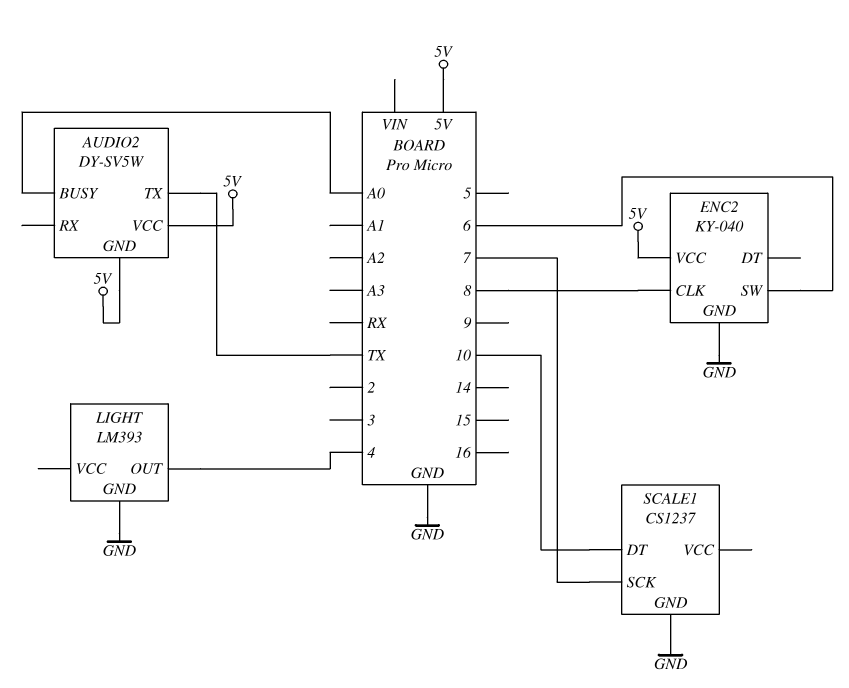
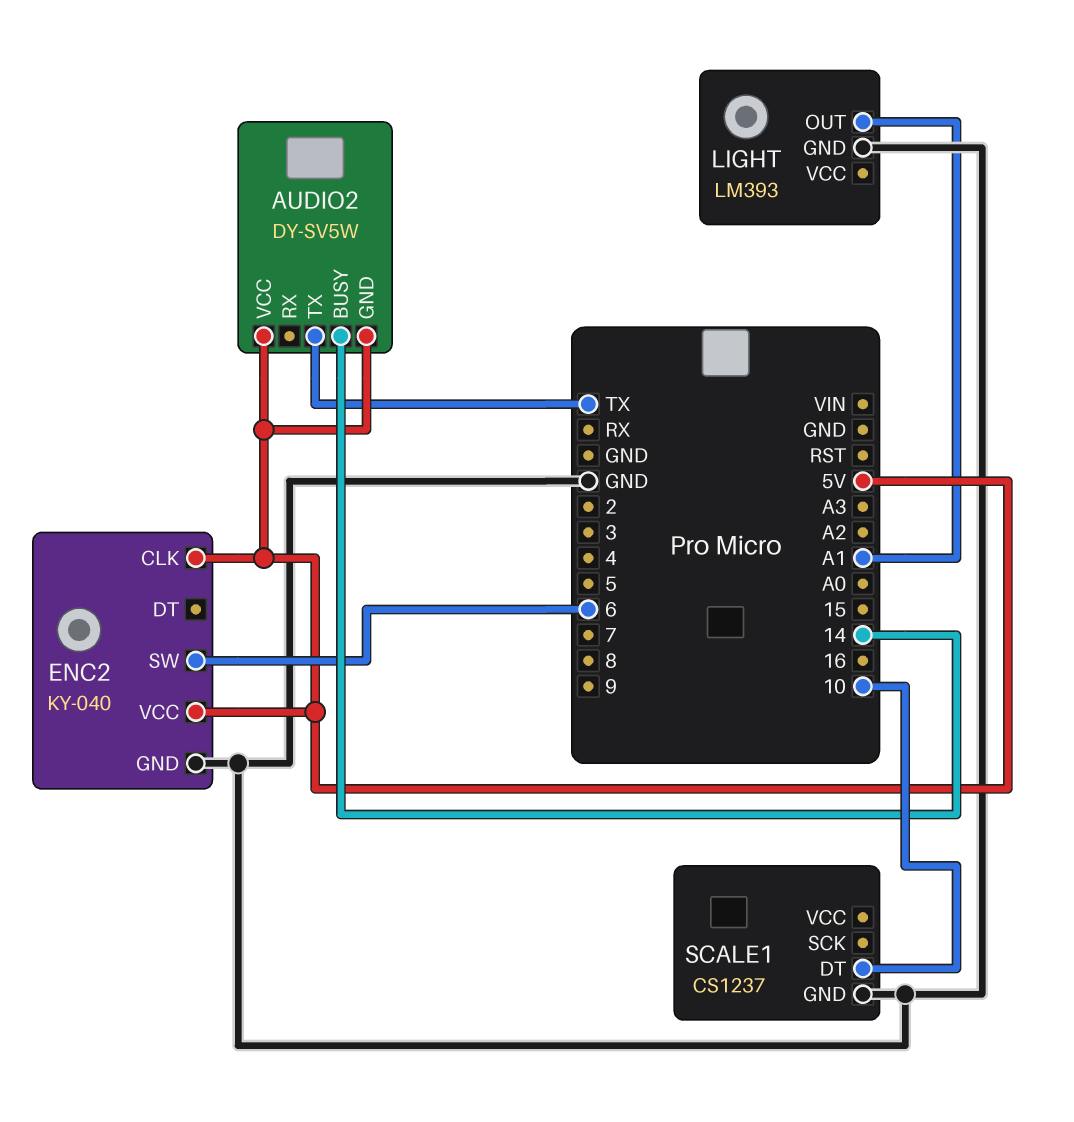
AUDIO2 pin BUSY: A0 -> 14
ENC2 pin CLK: 8 -> 5V
LIGHT pin OUT: 4 -> A1
SCALE1 pin SCK: 7 -> none

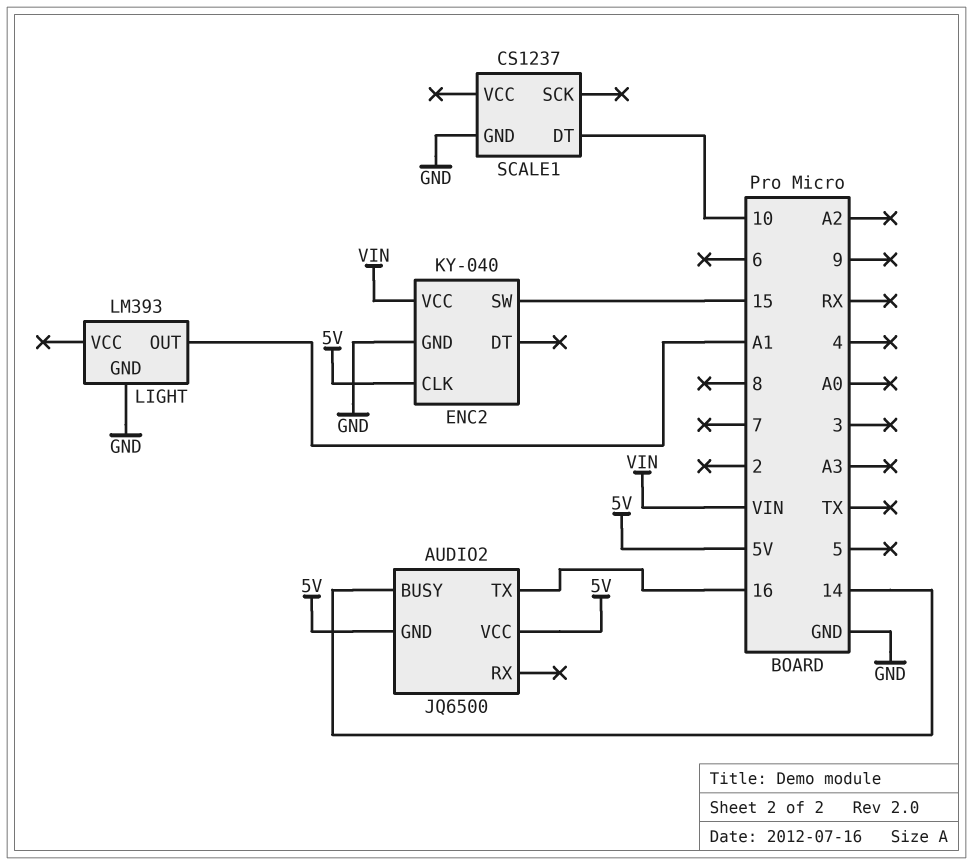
AUDIO2: DY-SV5W -> JQ6500
AUDIO2 pin TX: TX -> 16
ENC2 pin SW: 6 -> 15
ENC2 pin VCC: 5V -> VIN

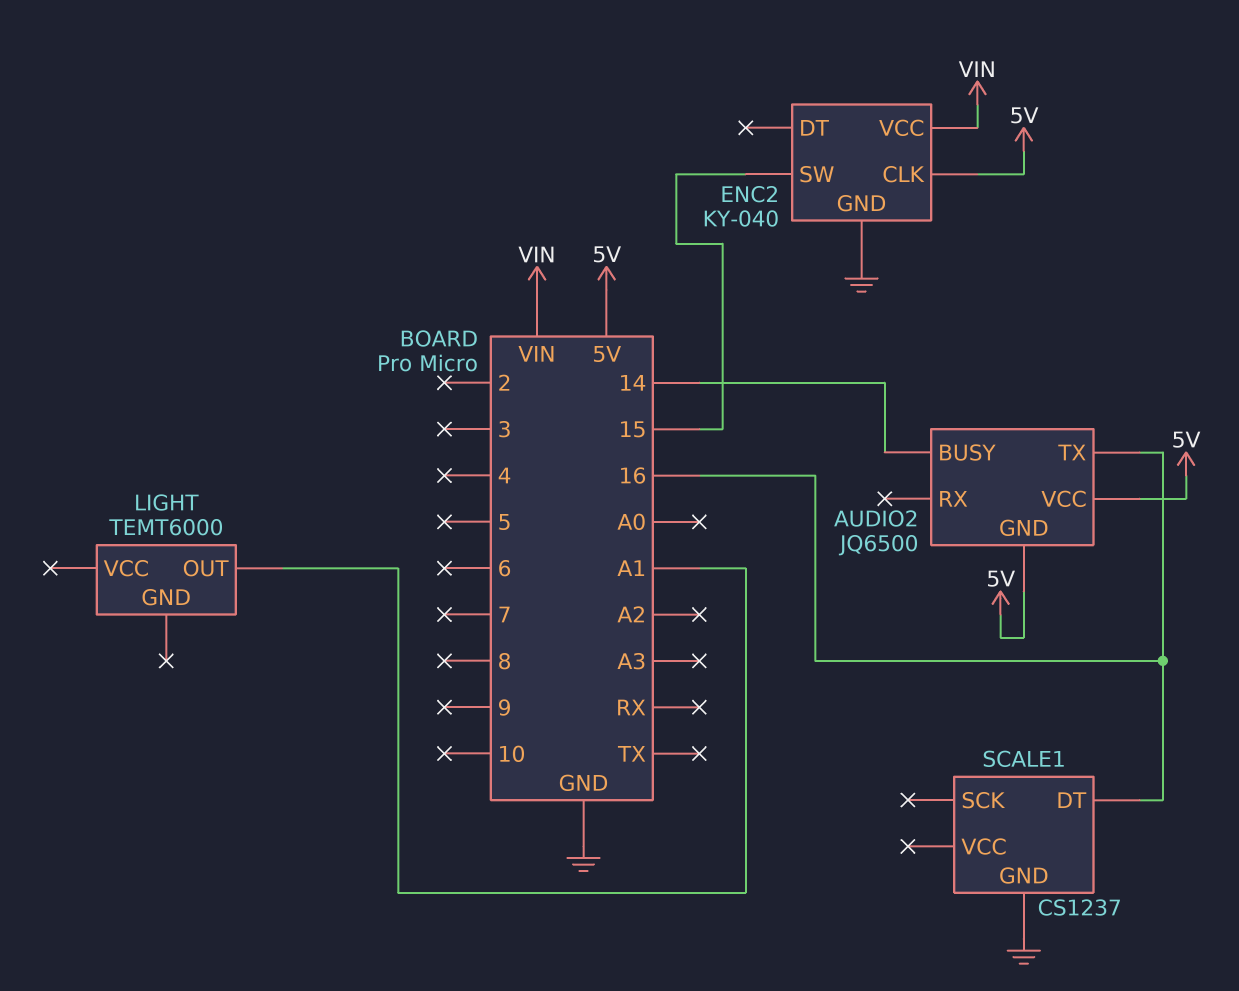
LIGHT: LM393 -> TEMT6000
LIGHT pin GND: GND -> none
SCALE1 pin DT: 10 -> 16

